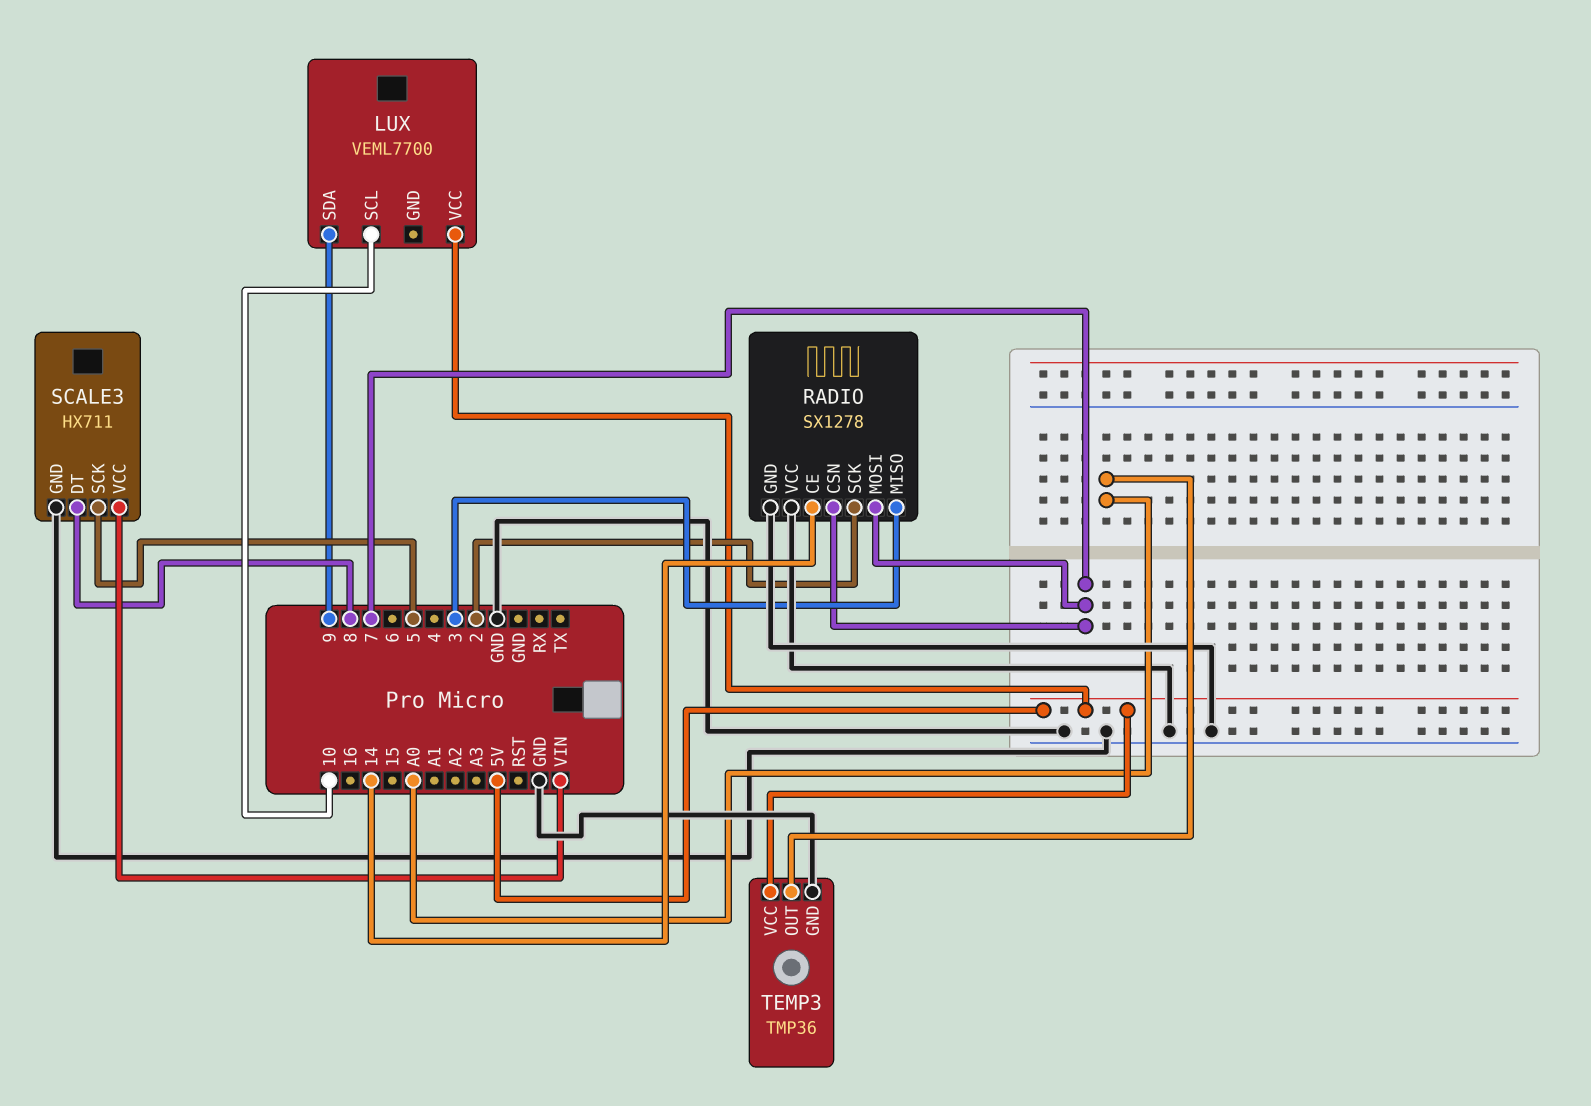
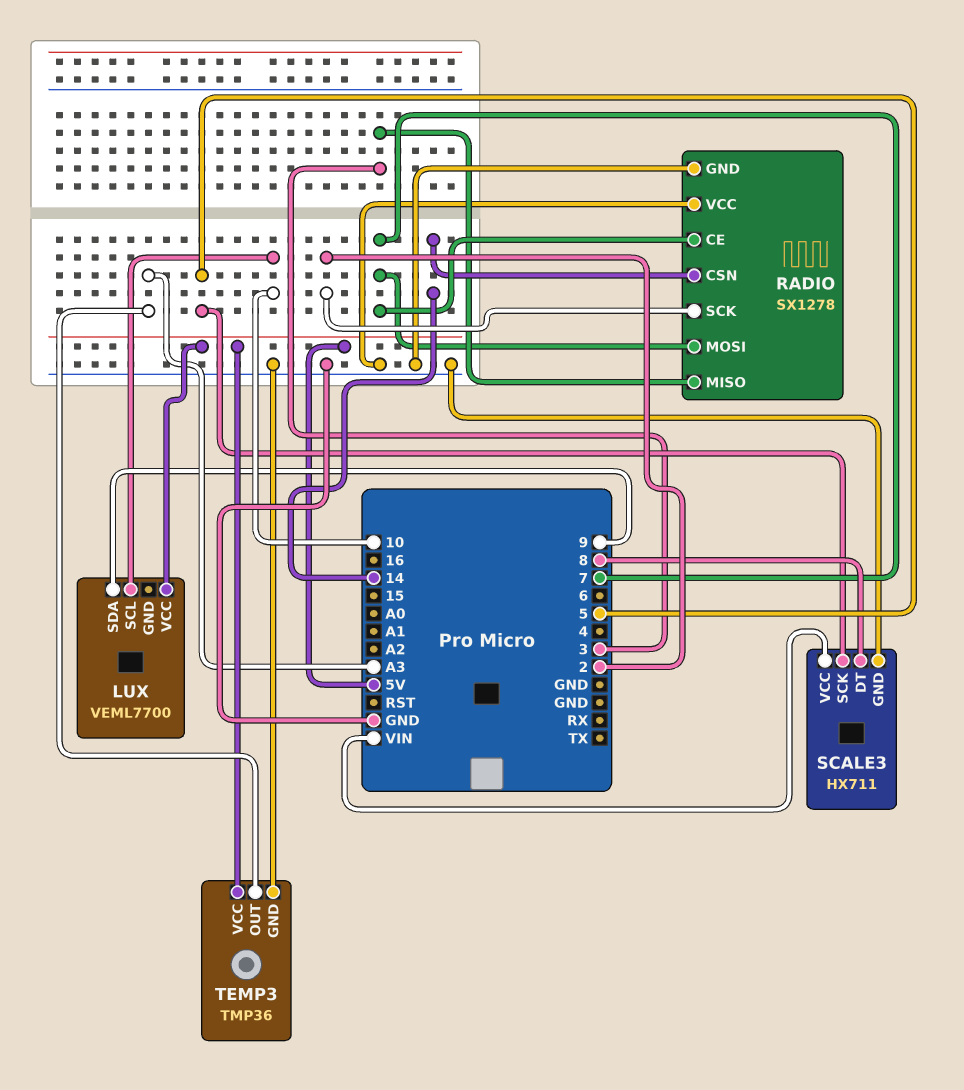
RADIO pin CE: 14 -> 7
RADIO pin CSN: 7 -> 14
TEMP3 pin OUT: A0 -> A3

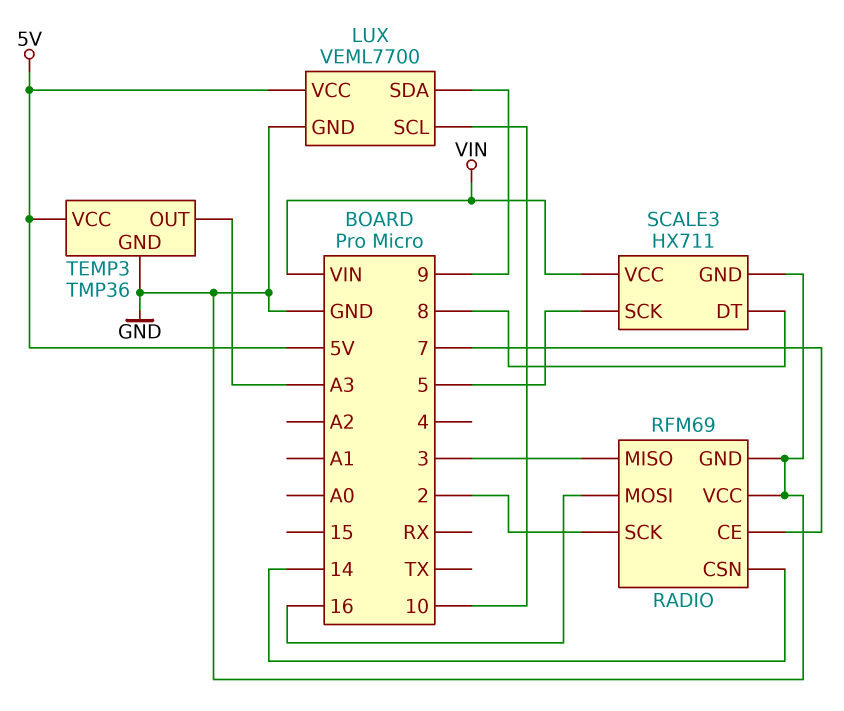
LUX pin GND: none -> GND
RADIO: SX1278 -> RFM69
RADIO pin MOSI: 7 -> 16

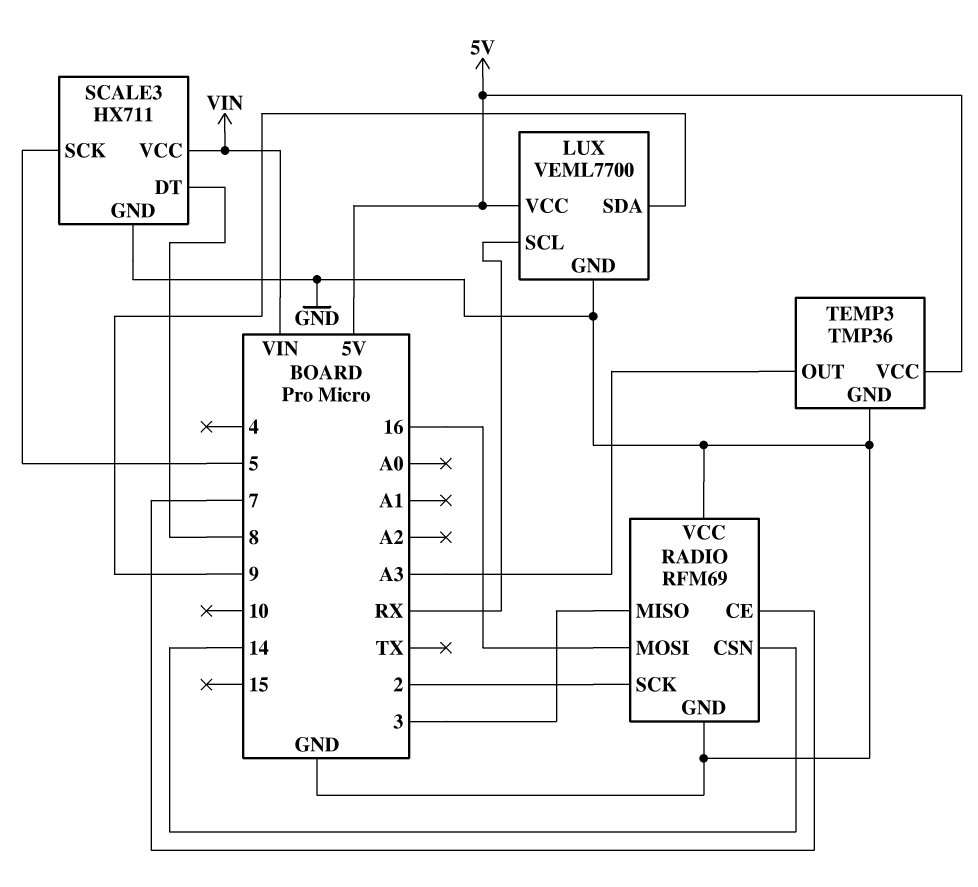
LUX pin SCL: 10 -> RX

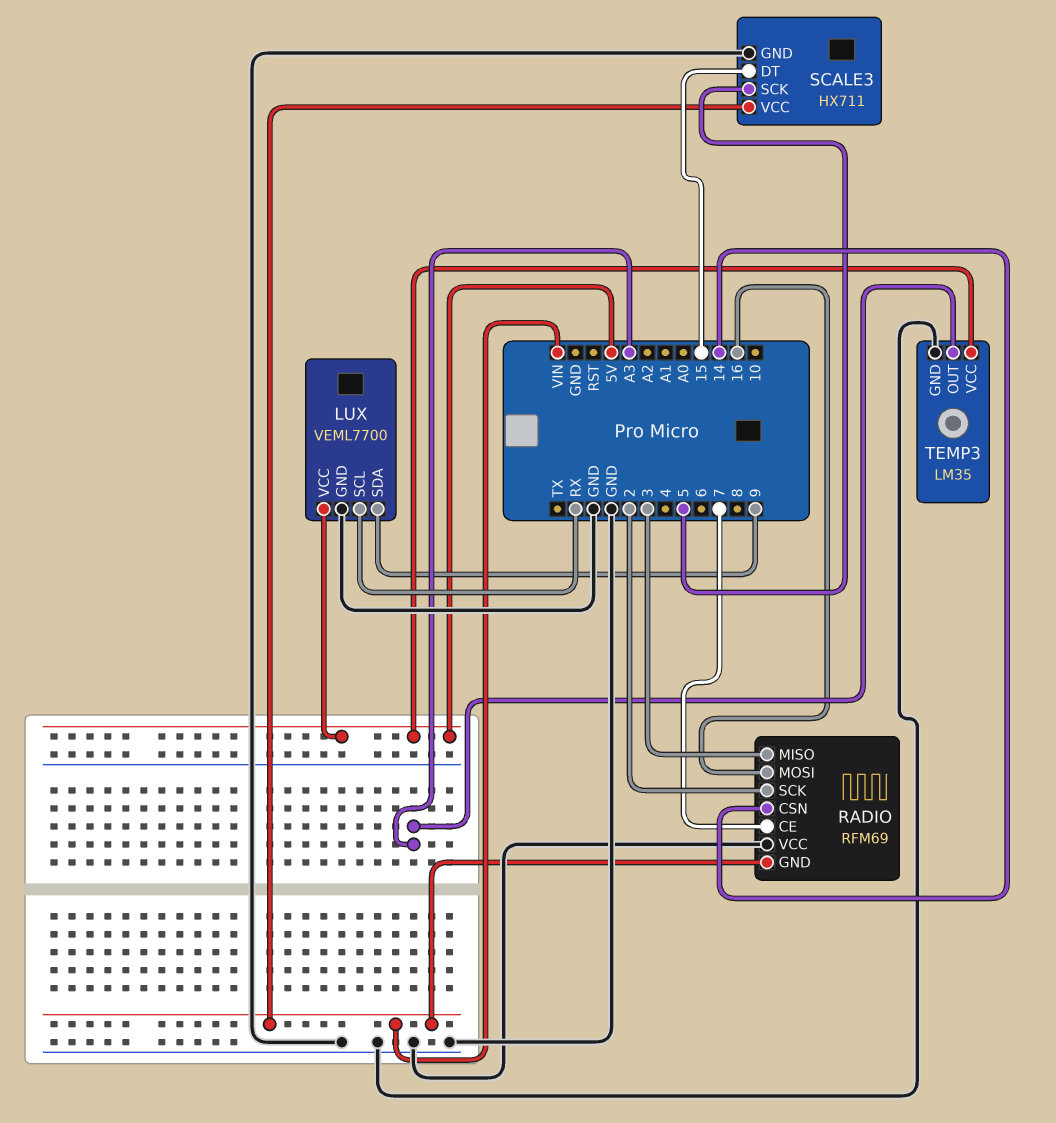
RADIO pin GND: GND -> VIN
SCALE3 pin DT: 8 -> 15
TEMP3: TMP36 -> LM35

